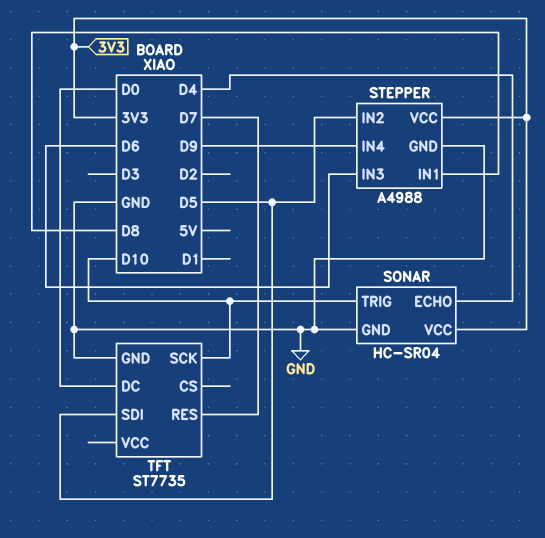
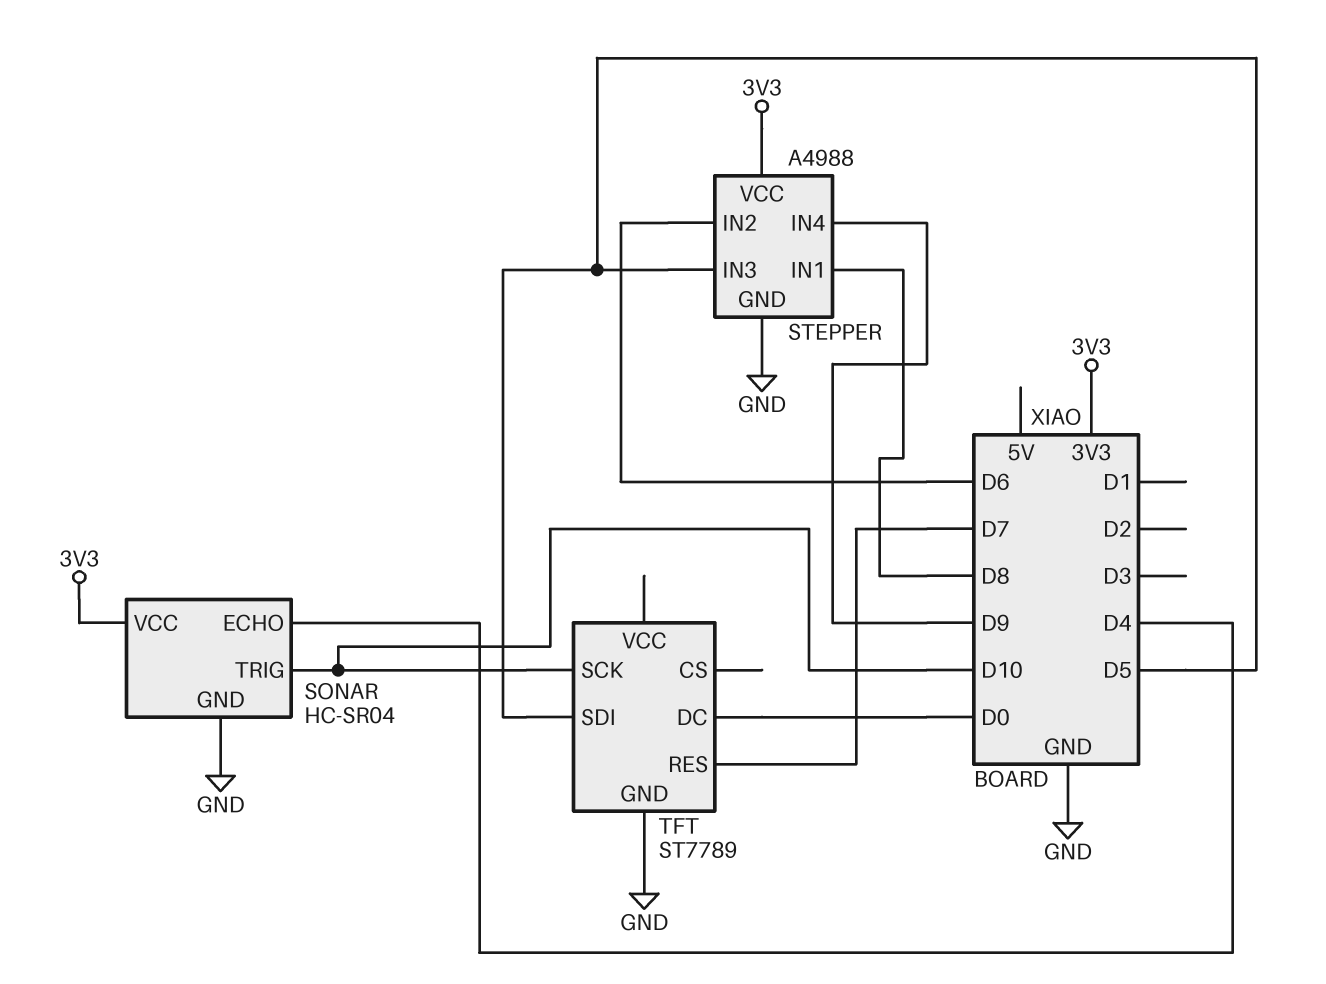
STEPPER pin IN2: D5 -> D6
STEPPER pin IN3: D6 -> D5
TFT: ST7735 -> ST7789

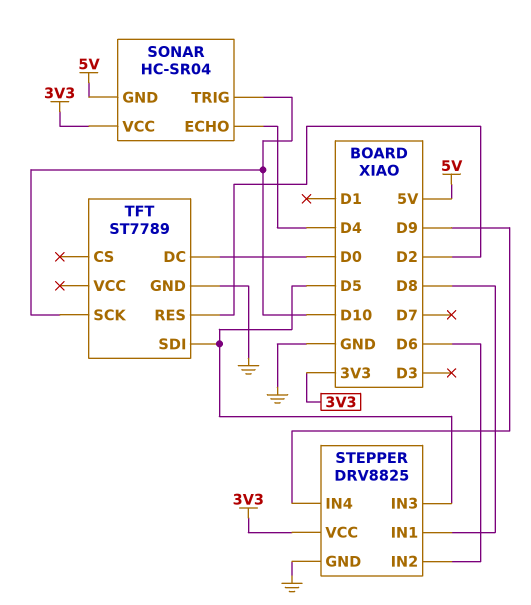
SONAR pin GND: GND -> 5V
STEPPER: A4988 -> DRV8825
TFT pin RES: D7 -> D2

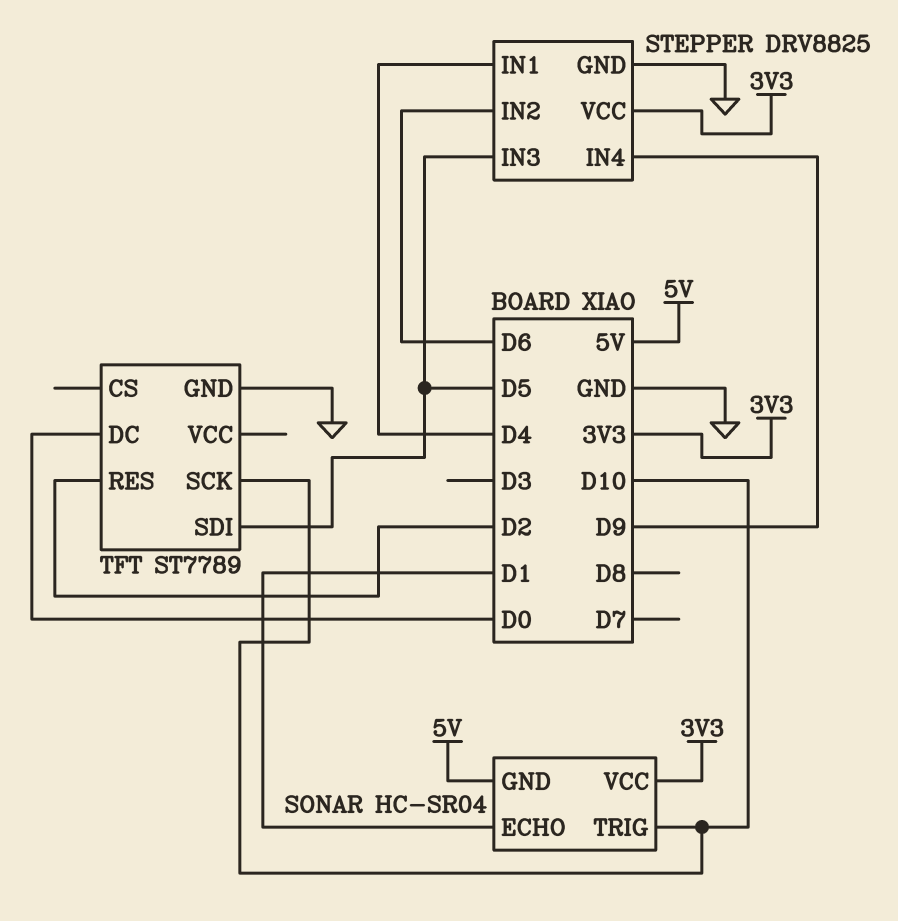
SONAR pin ECHO: D4 -> D1
STEPPER pin IN1: D8 -> D4

